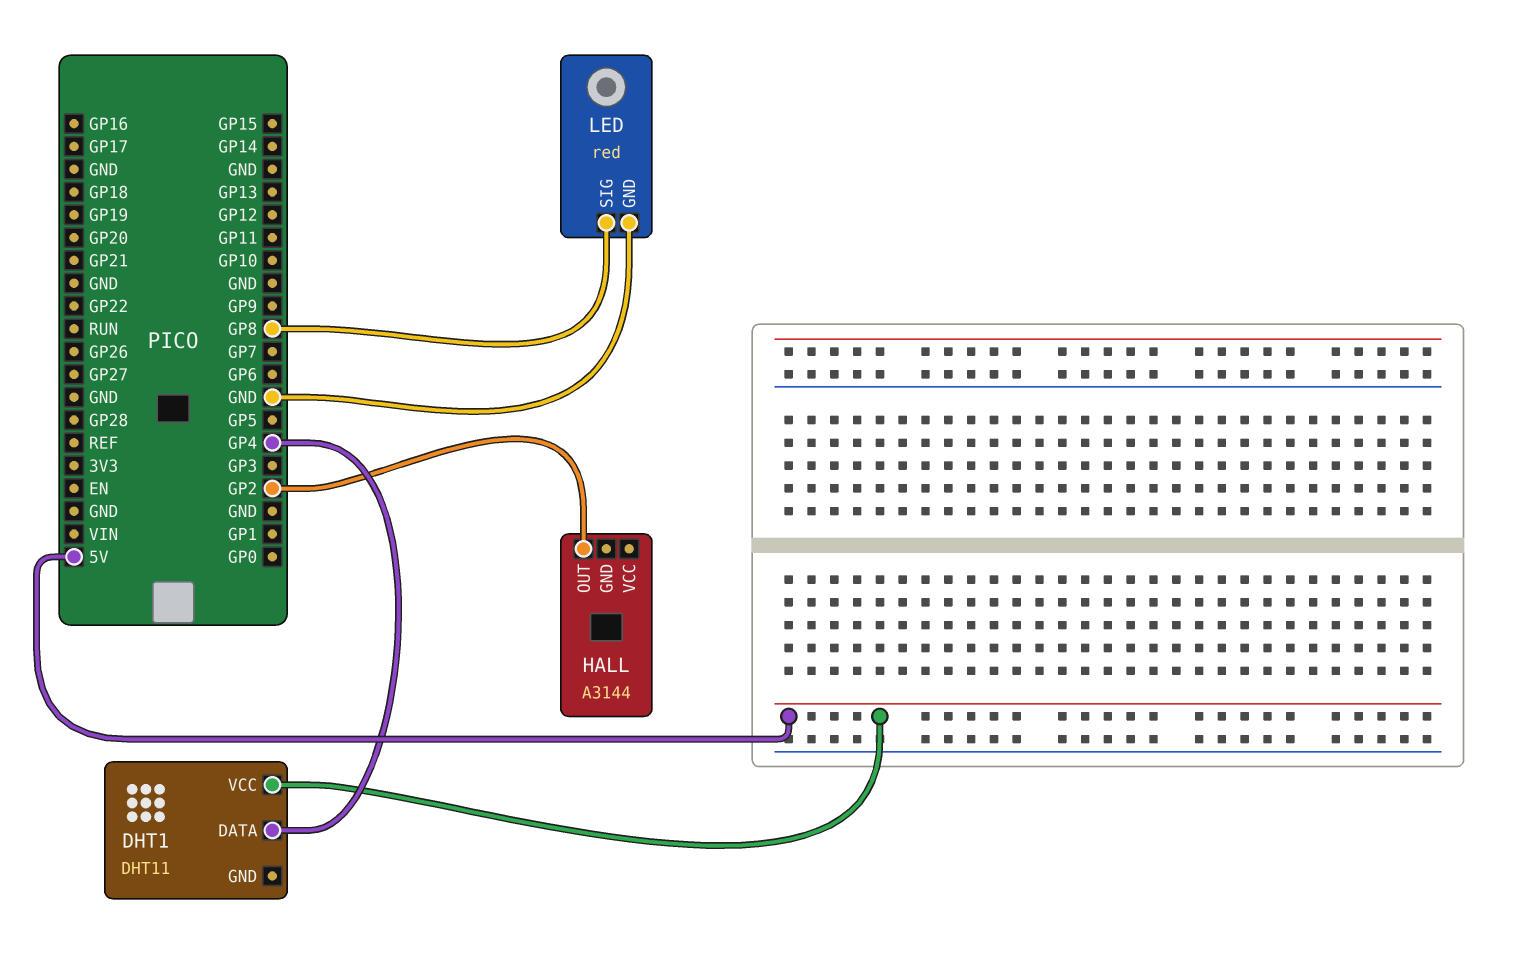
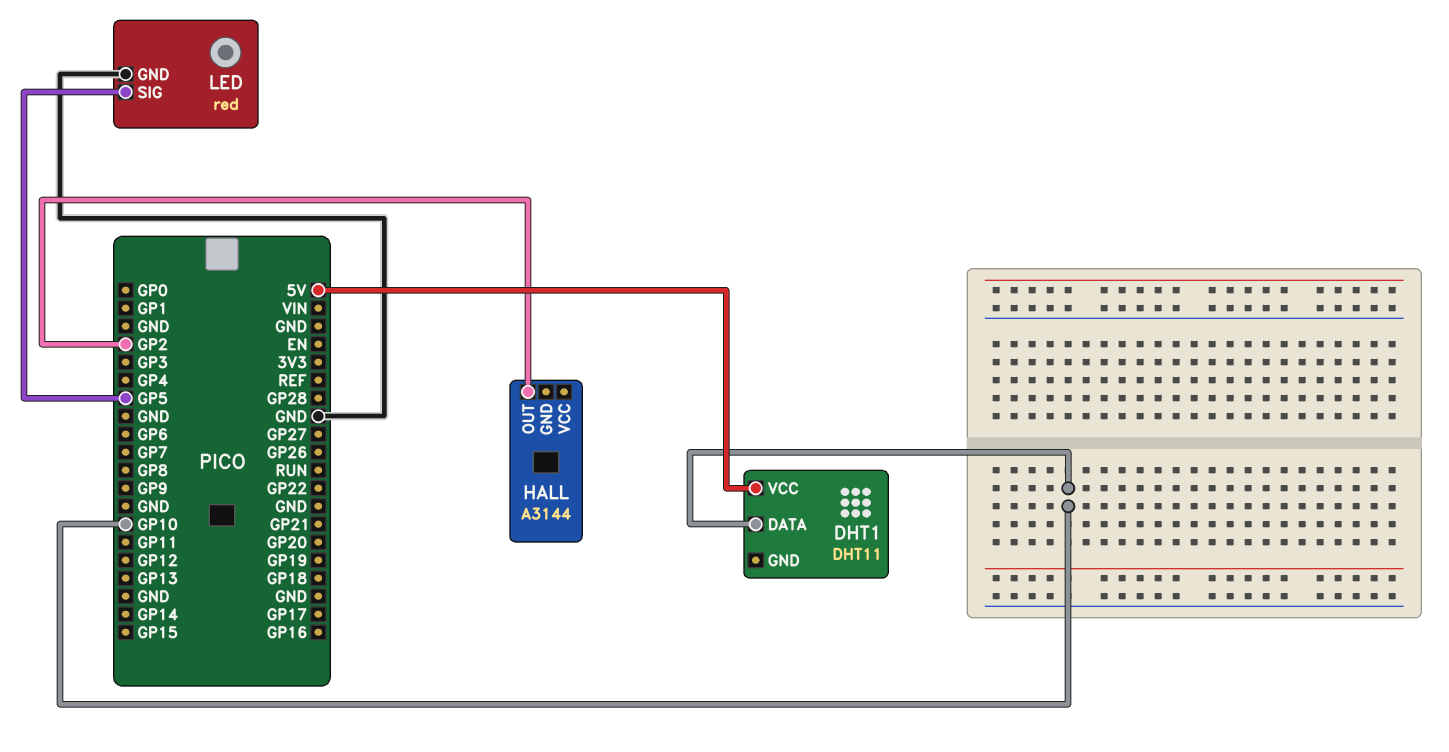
DHT1 pin DATA: GP4 -> GP10
LED pin SIG: GP8 -> GP5

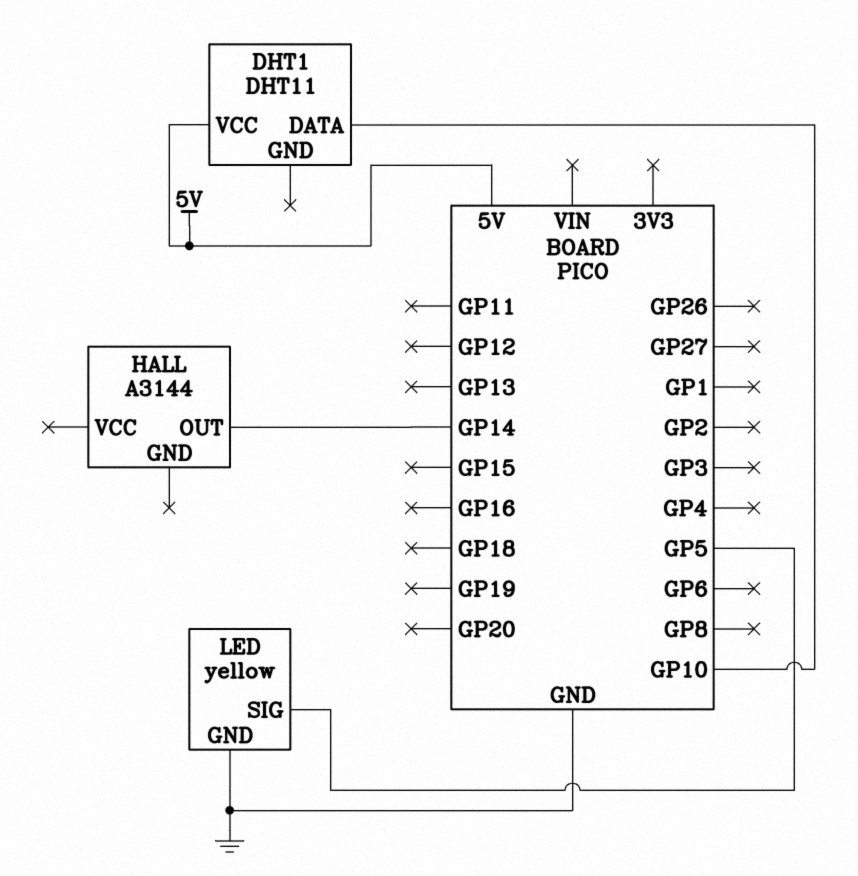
HALL pin OUT: GP2 -> GP14
LED: red -> yellow

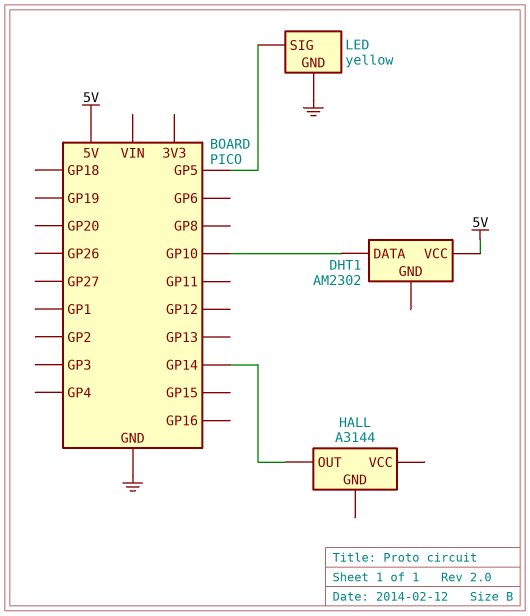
DHT1: DHT11 -> AM2302

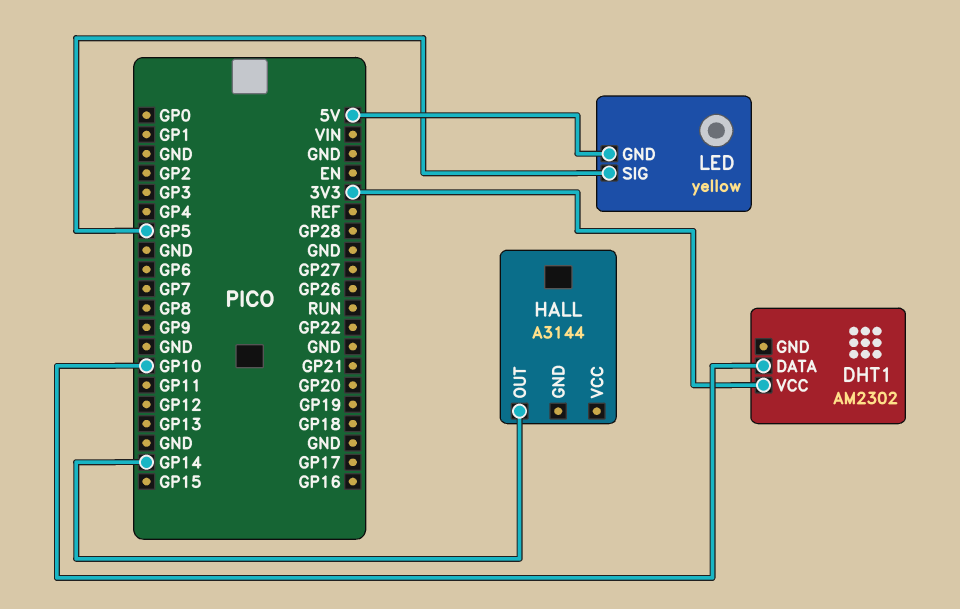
DHT1 pin VCC: 5V -> 3V3
LED pin GND: GND -> 5V

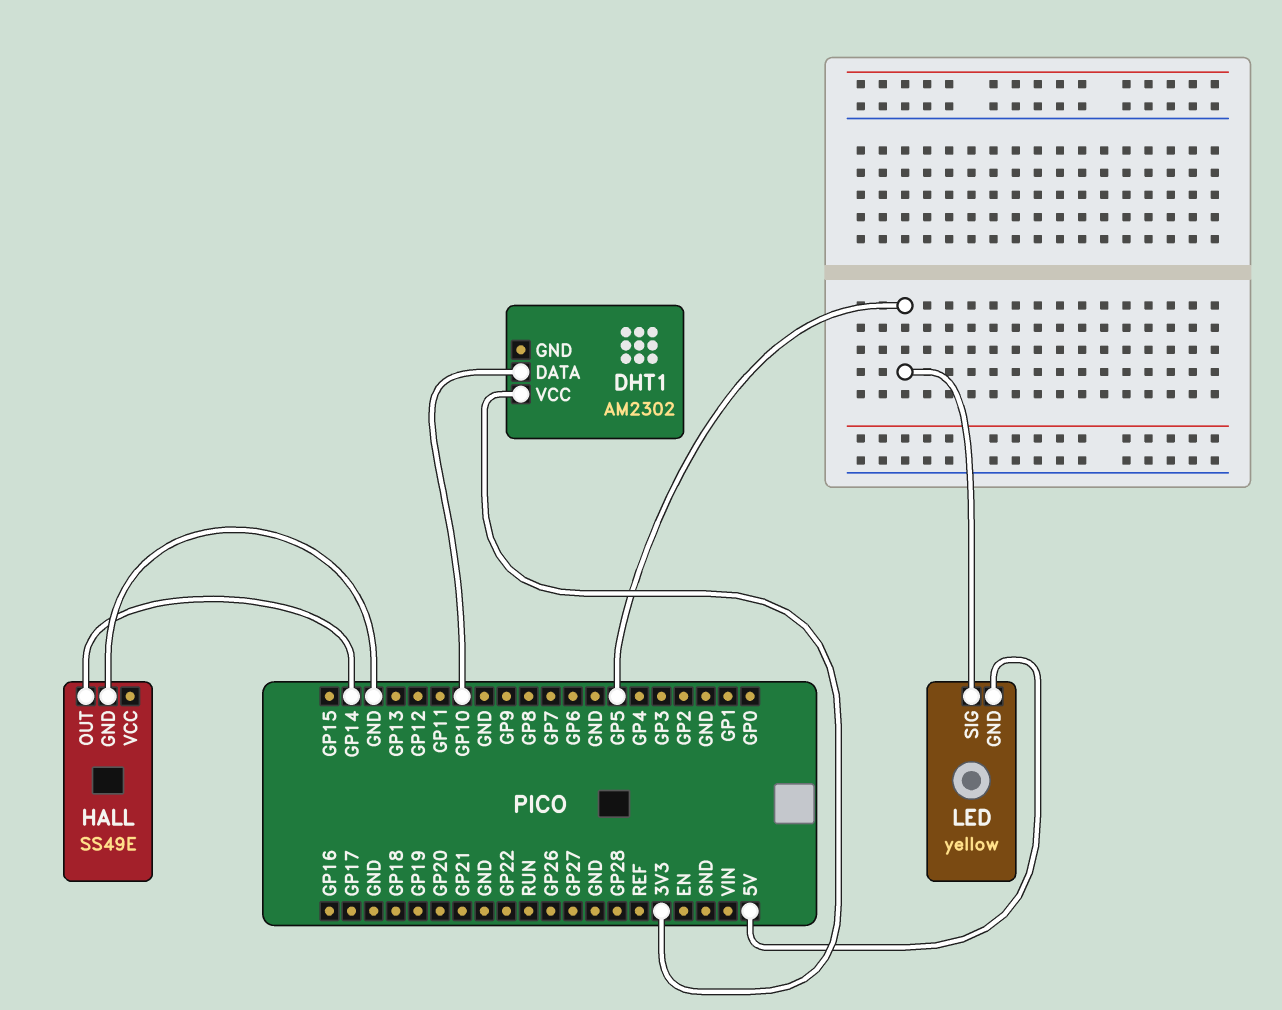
HALL: A3144 -> SS49E
HALL pin GND: none -> GND

